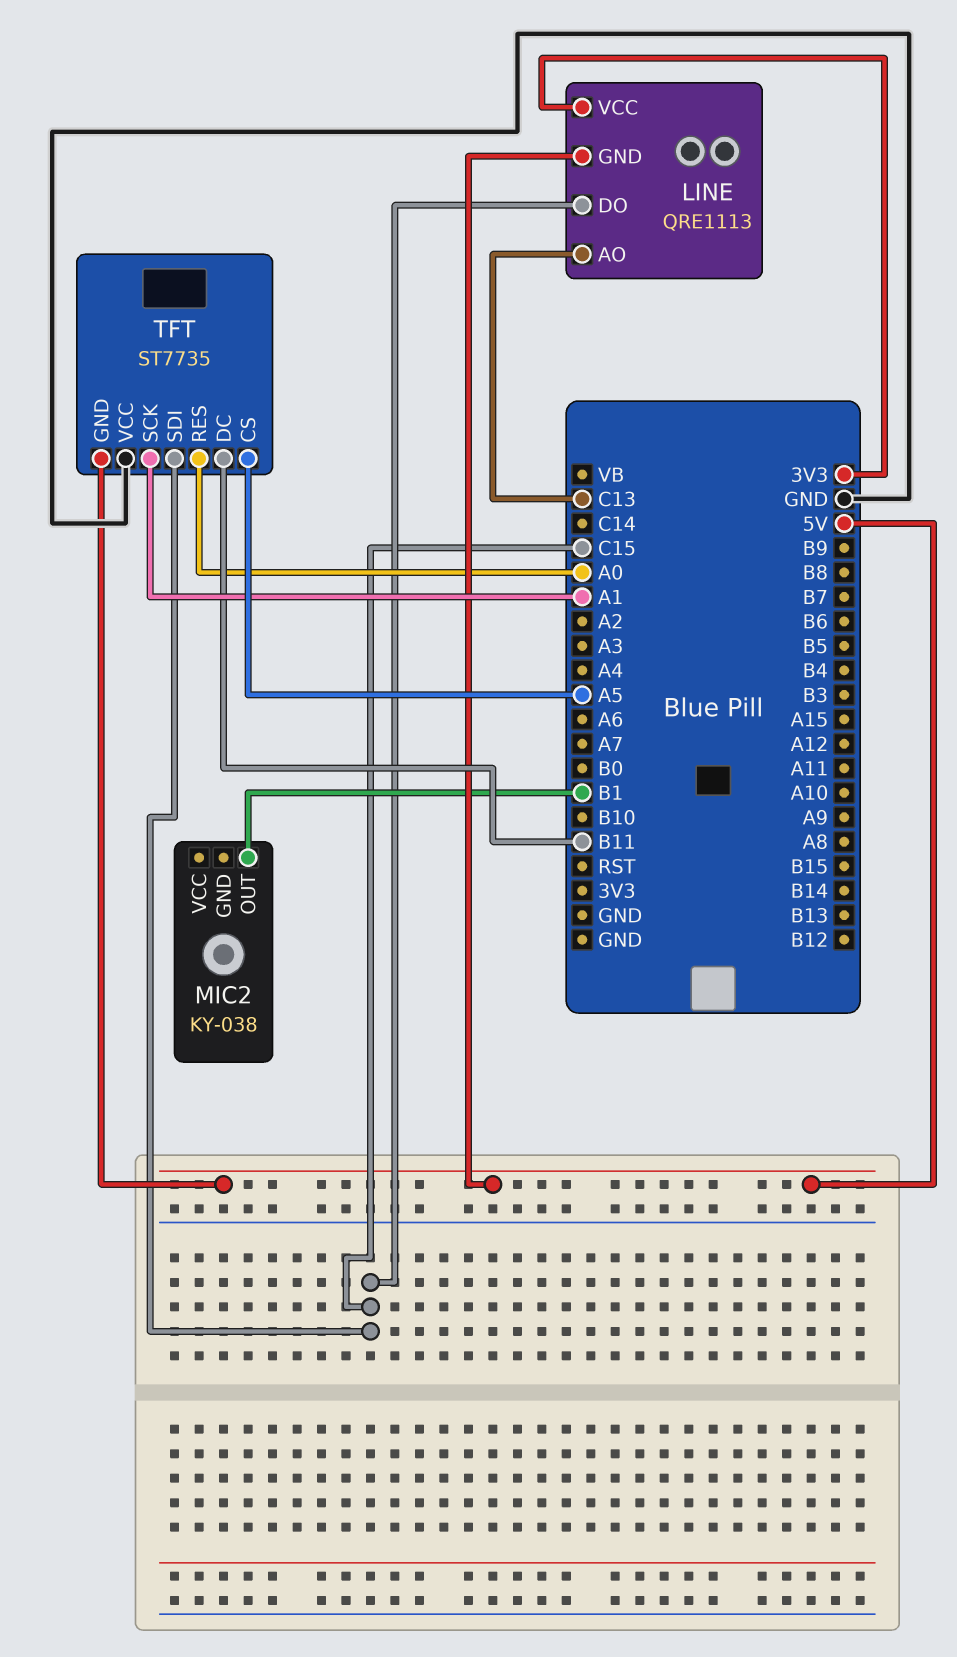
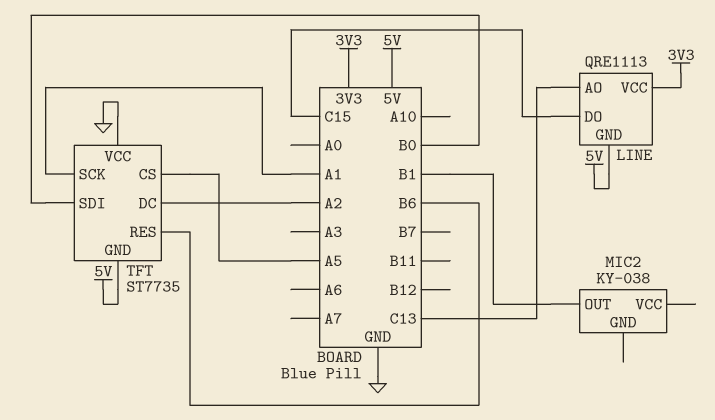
TFT pin DC: B11 -> A2
TFT pin RES: A0 -> B6
TFT pin SDI: C15 -> B0

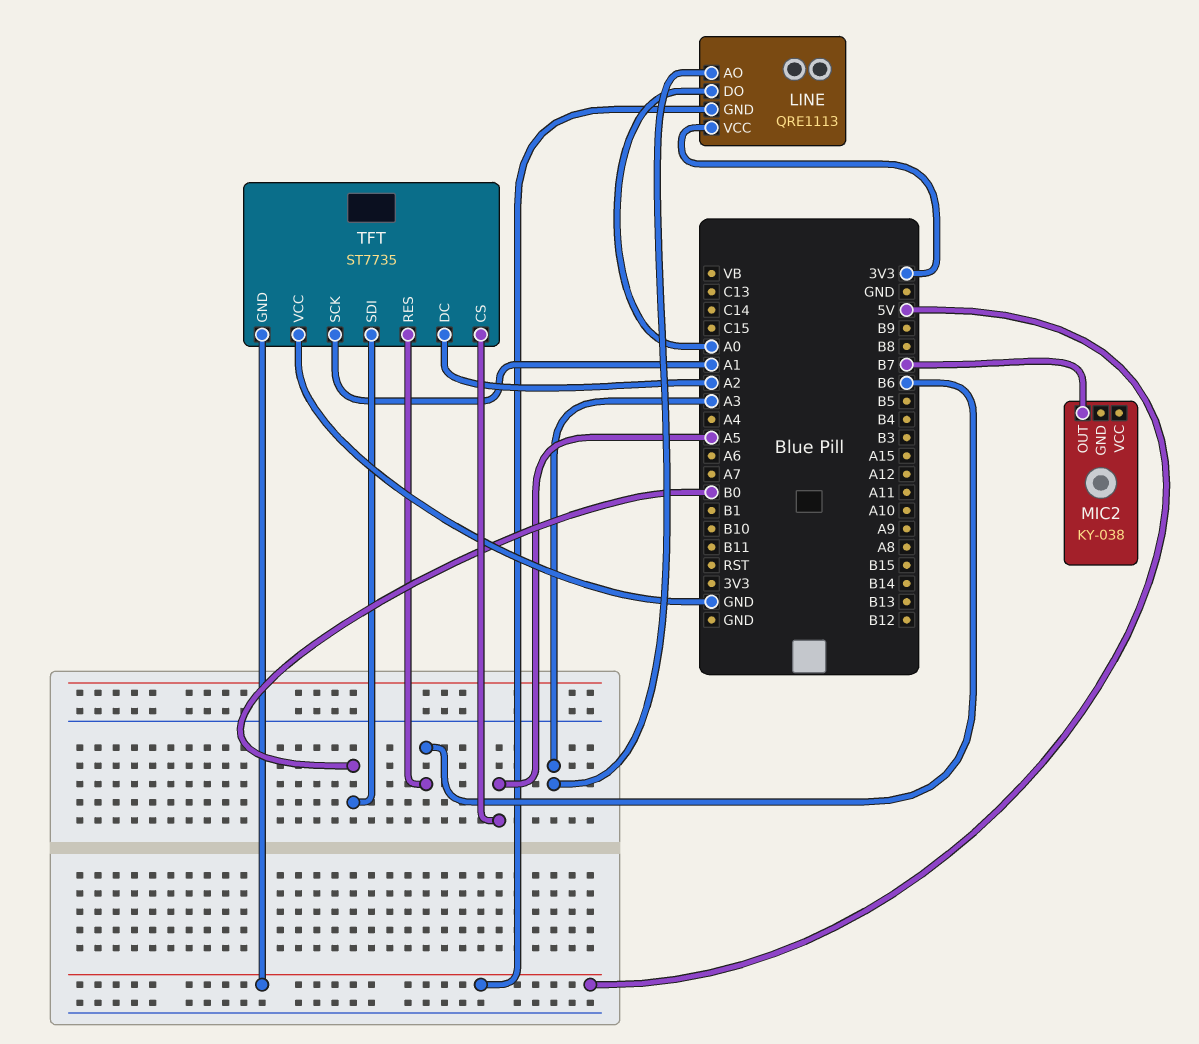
LINE pin AO: C13 -> A3
LINE pin DO: C15 -> A0
MIC2 pin OUT: B1 -> B7

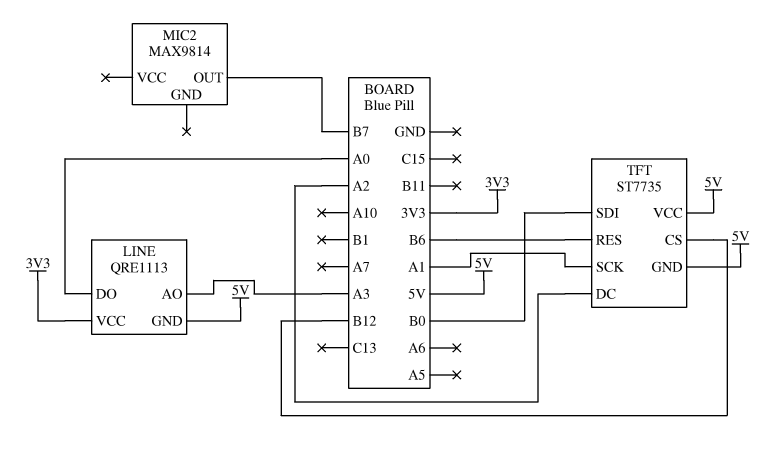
MIC2: KY-038 -> MAX9814
TFT pin CS: A5 -> B12
TFT pin VCC: GND -> 5V

